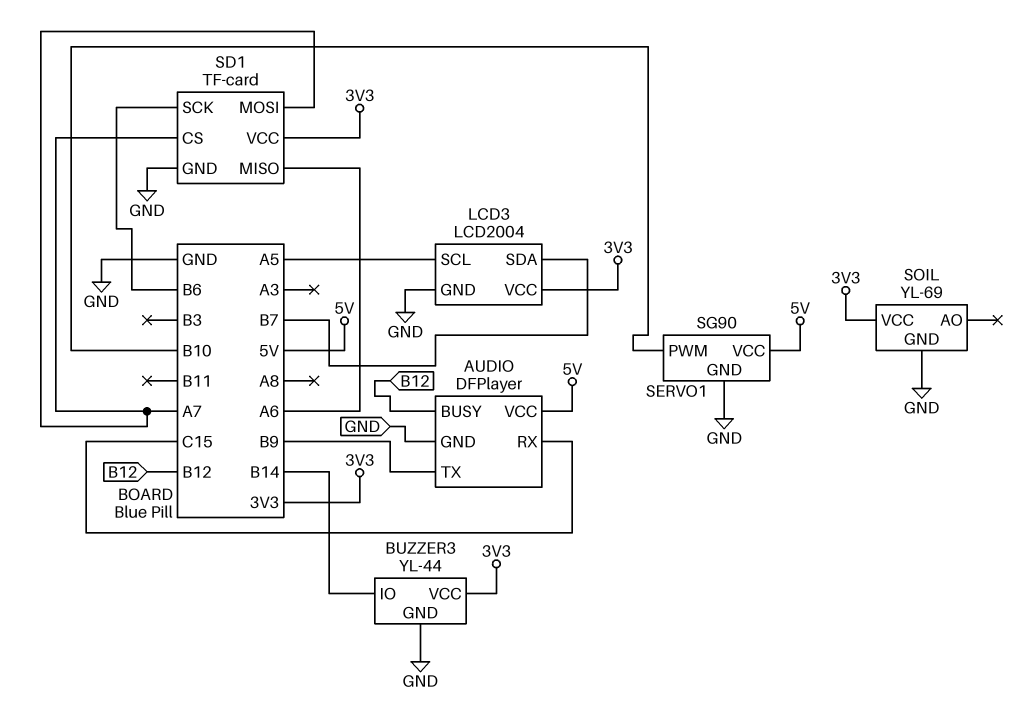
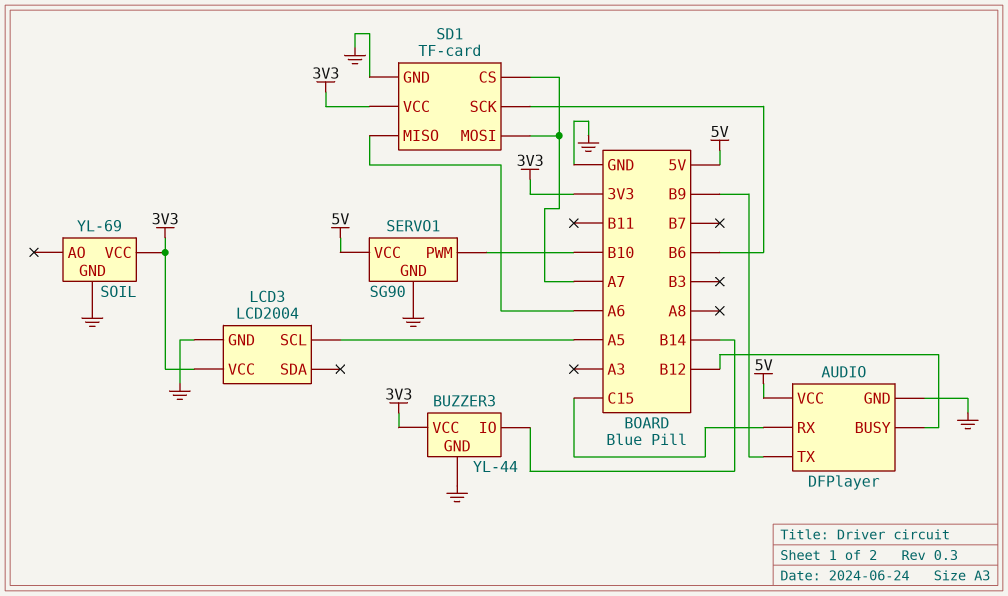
LCD3 pin SDA: B7 -> none

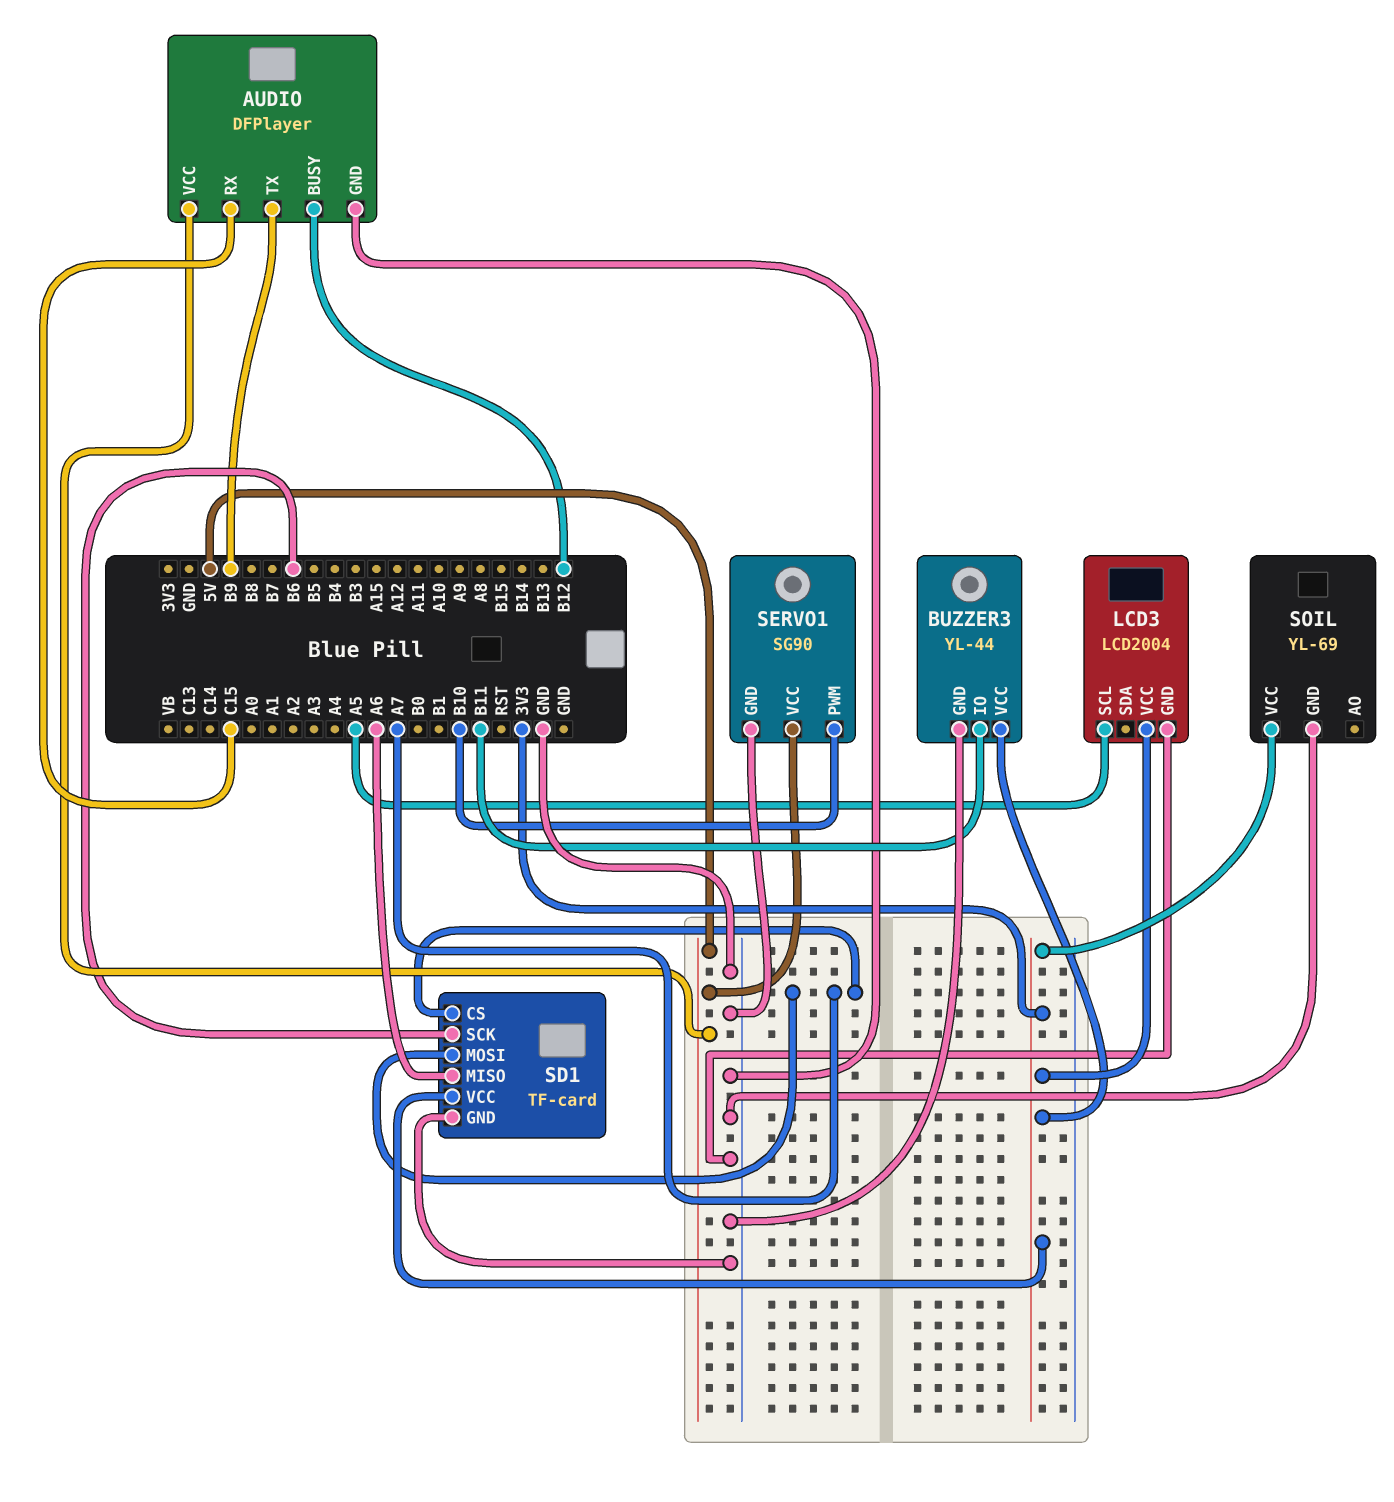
BUZZER3 pin IO: B14 -> B11

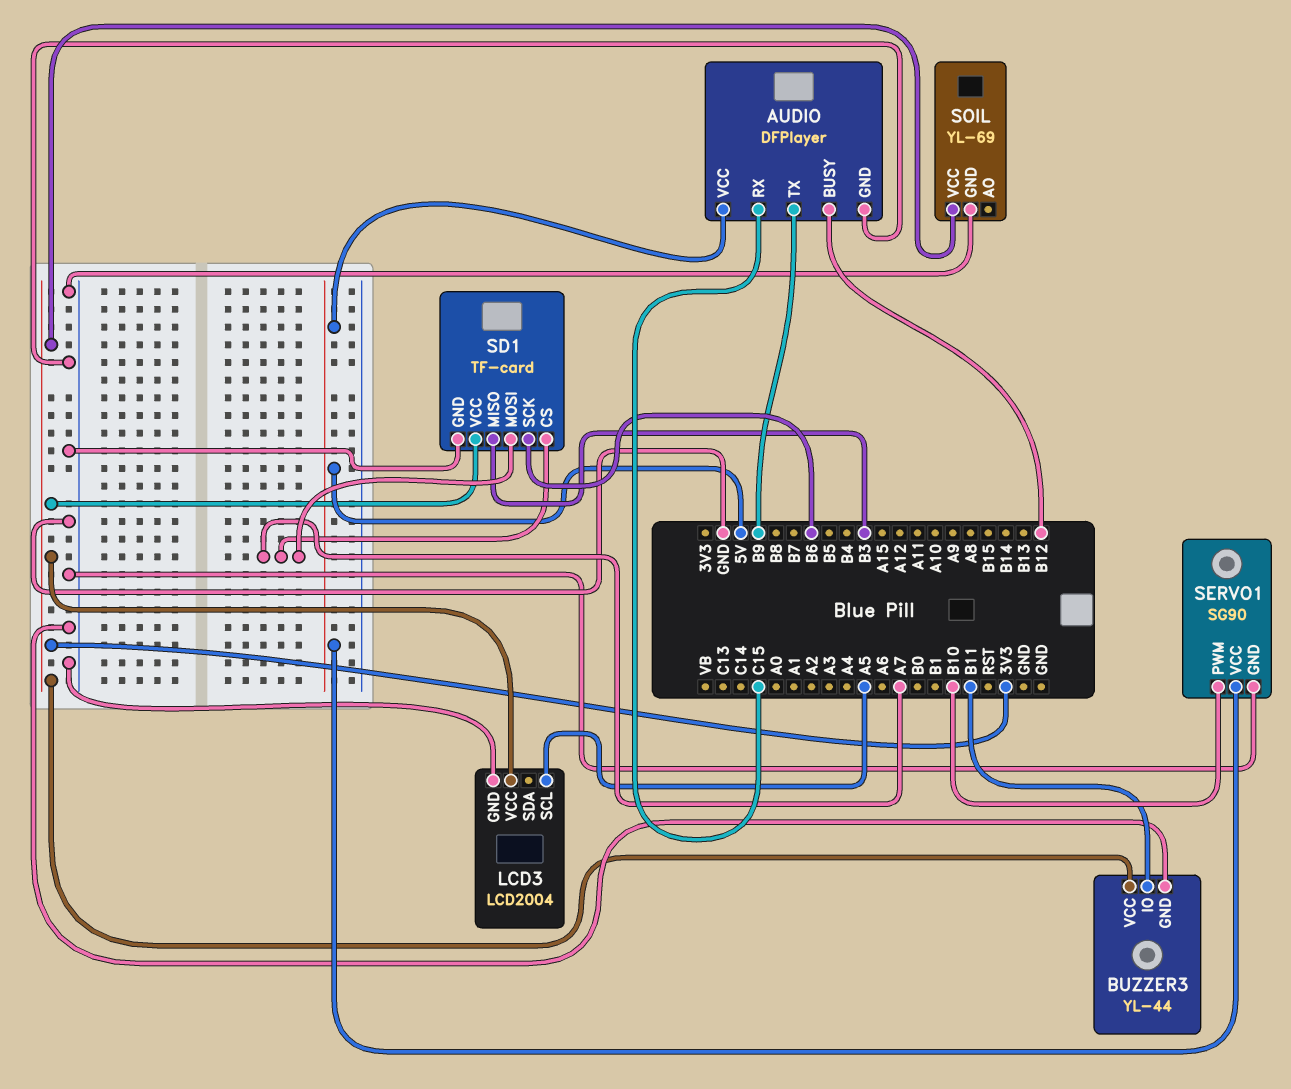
SD1 pin MISO: A6 -> B3

